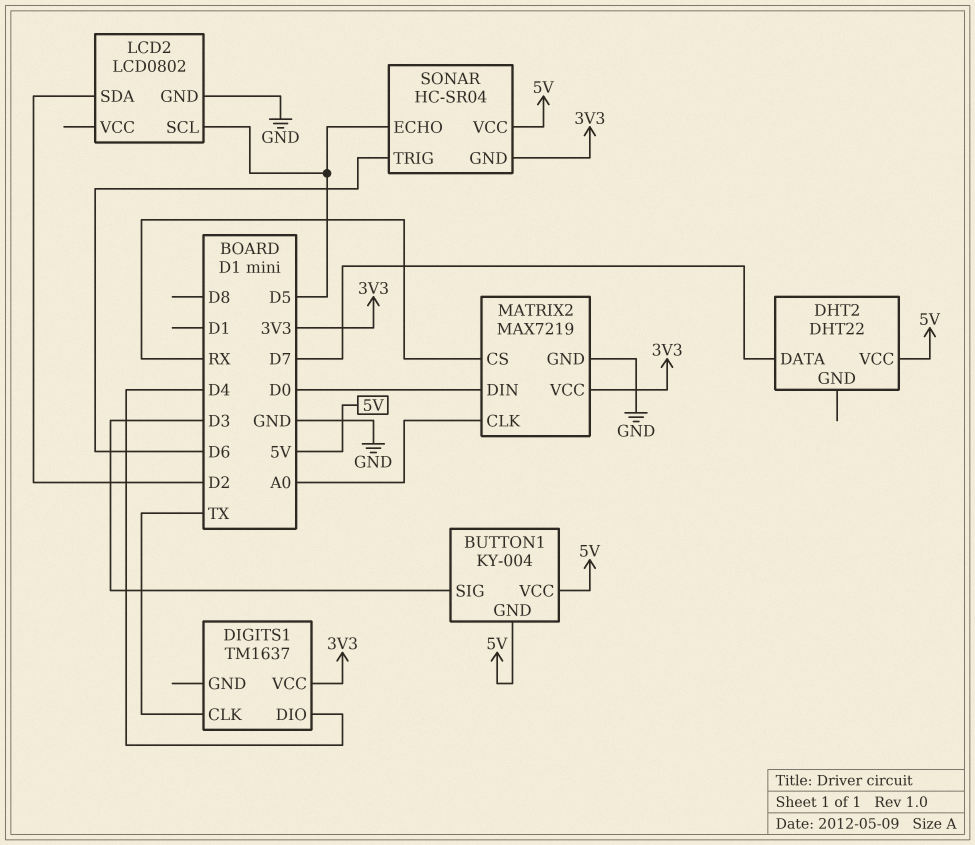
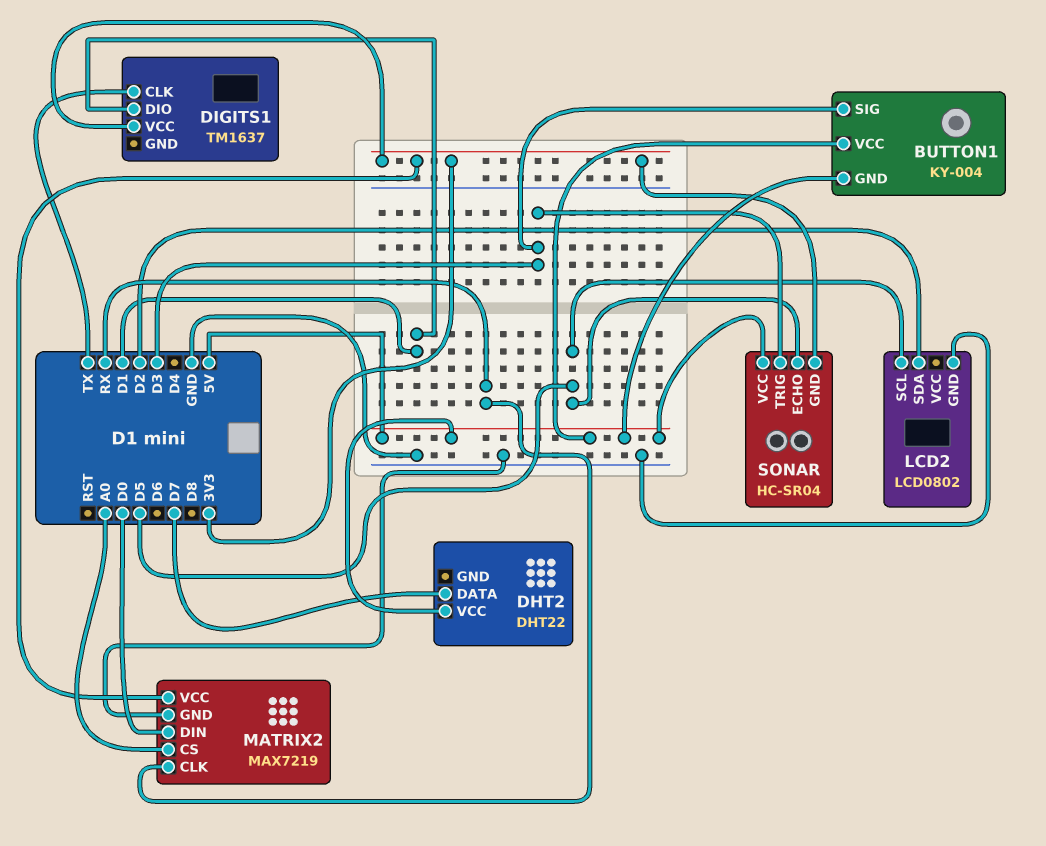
DIGITS1 pin DIO: D4 -> D1
MATRIX2 pin CLK: A0 -> RX
MATRIX2 pin CS: RX -> A0
SONAR pin TRIG: D6 -> D3

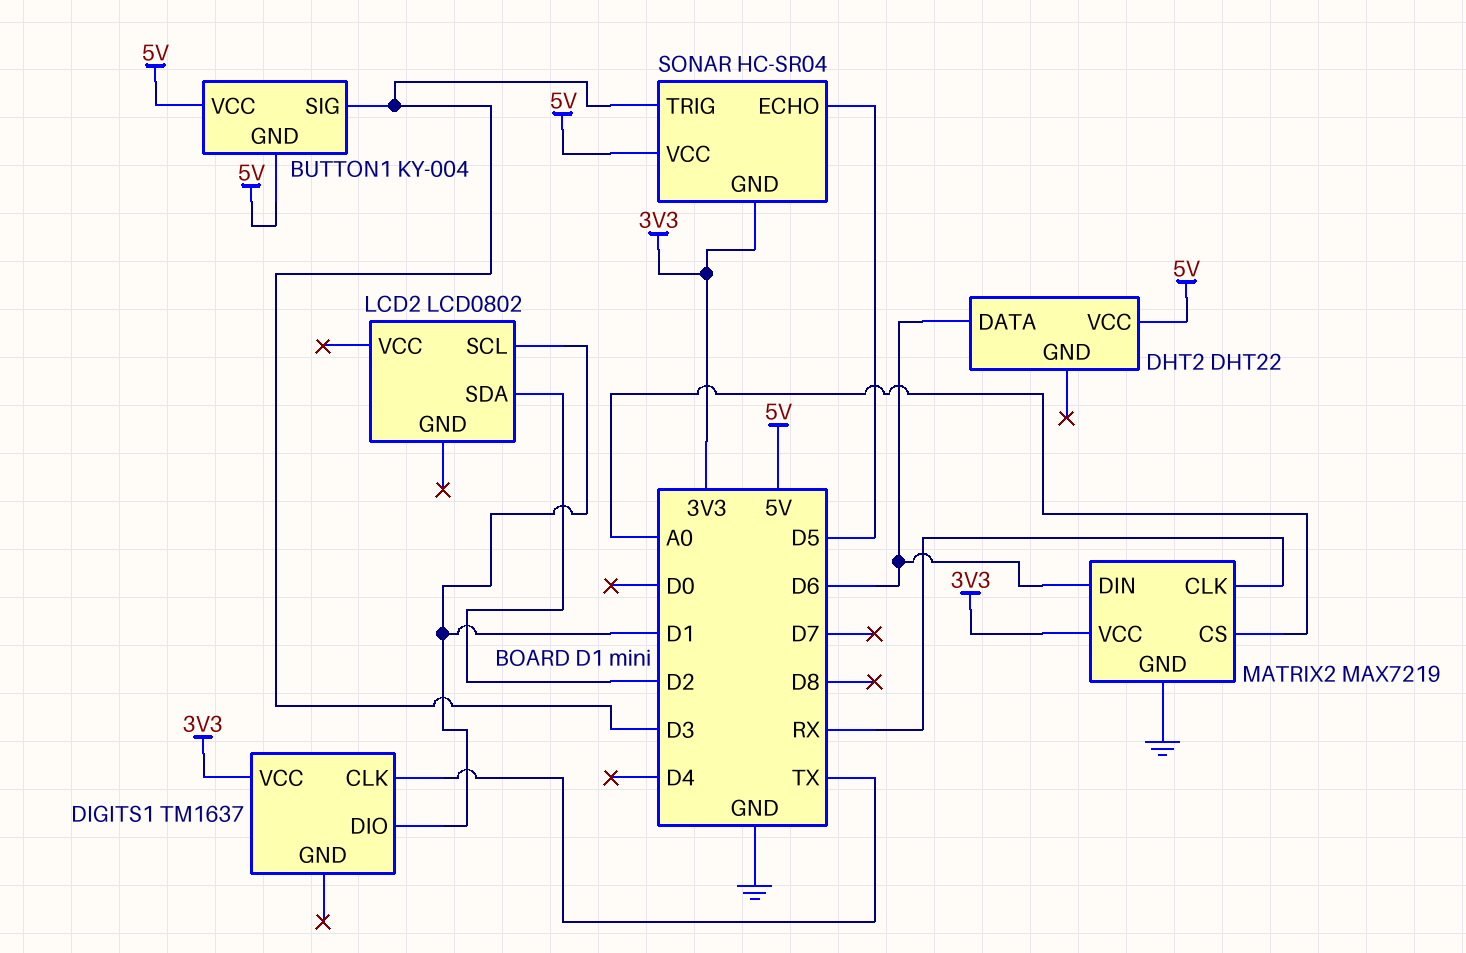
DHT2 pin DATA: D7 -> D6
LCD2 pin GND: GND -> none
LCD2 pin SCL: D5 -> D1
MATRIX2 pin DIN: D0 -> D6

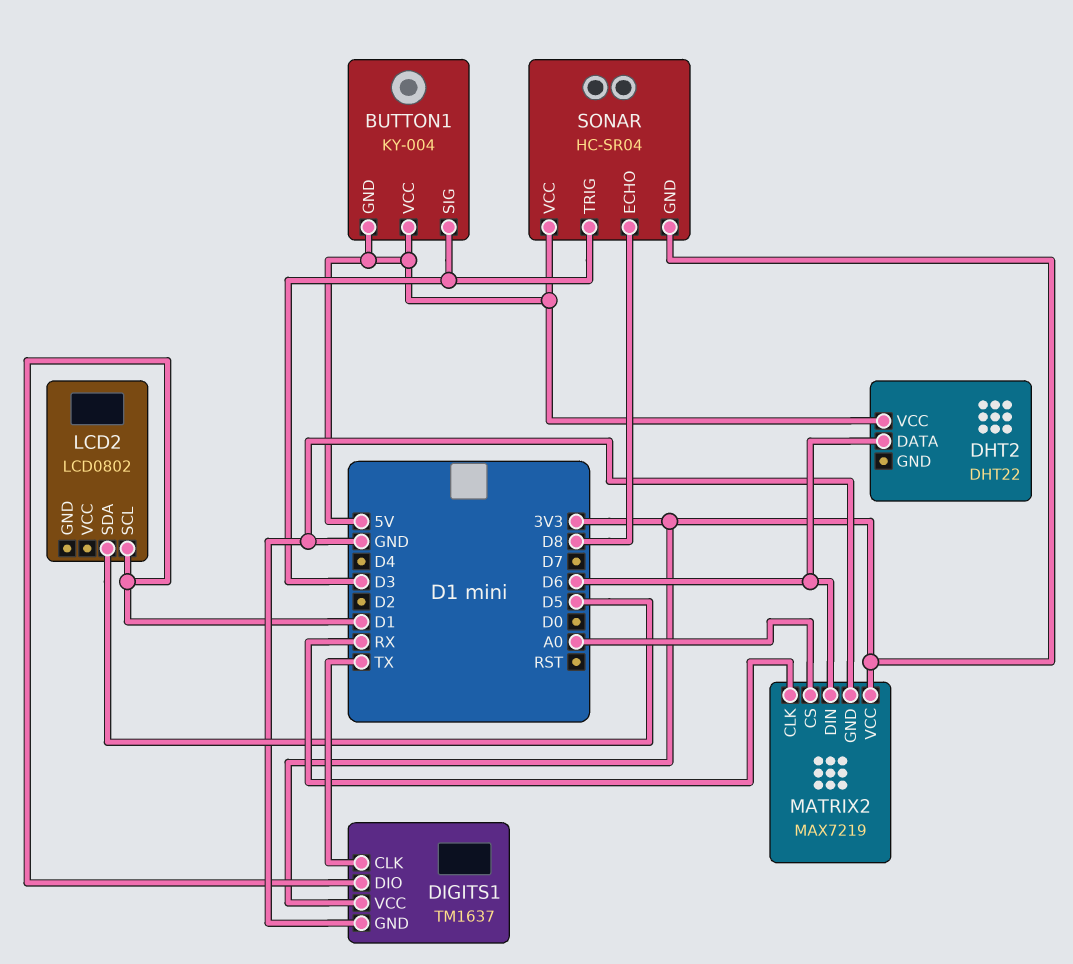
DIGITS1 pin GND: none -> GND
LCD2 pin SDA: D2 -> D5
SONAR pin ECHO: D5 -> D8

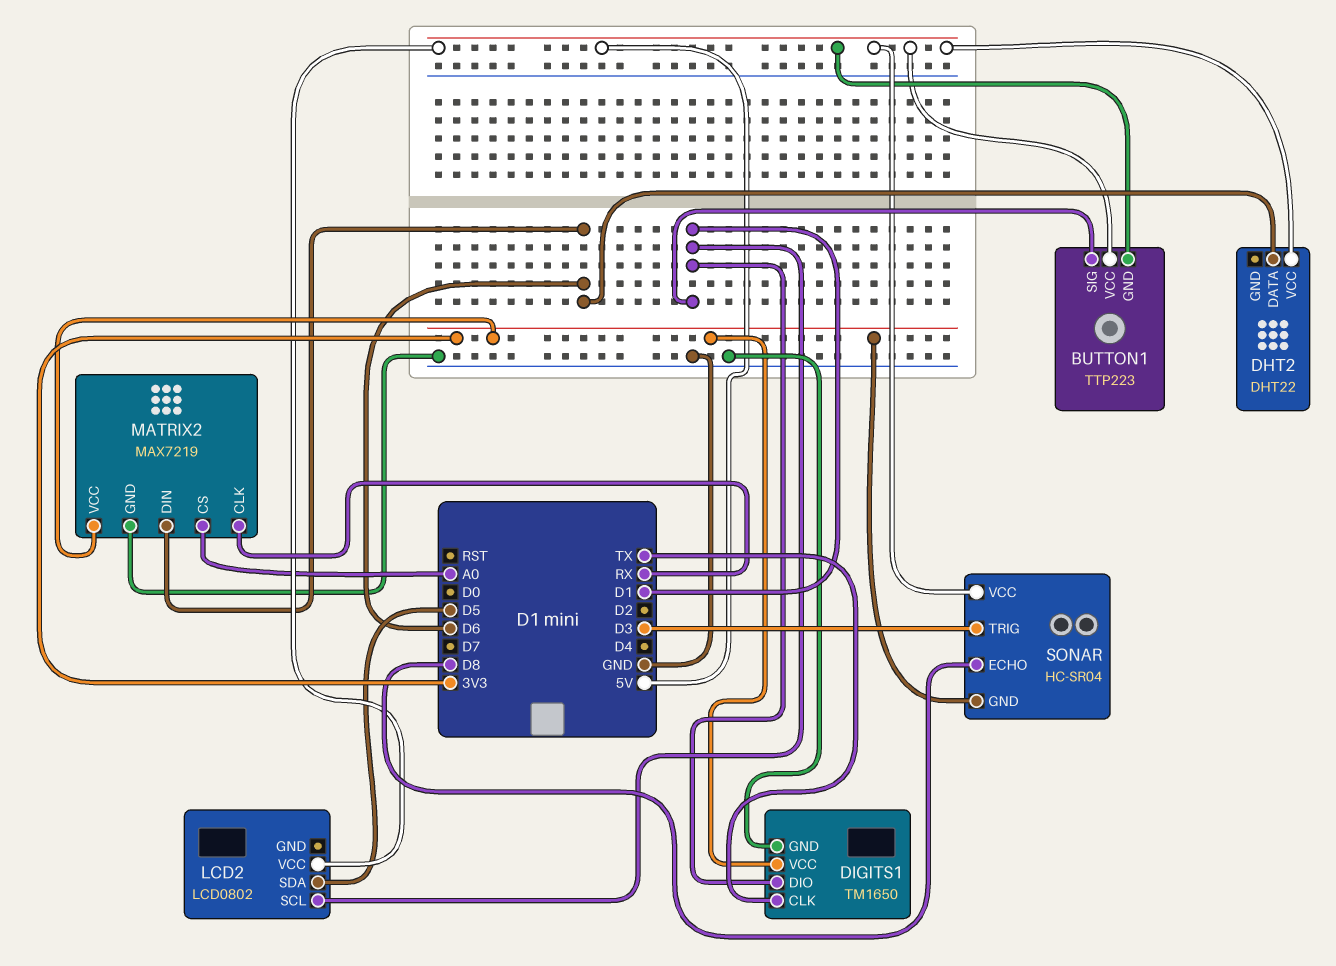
BUTTON1: KY-004 -> TTP223
BUTTON1 pin SIG: D3 -> D1
DIGITS1: TM1637 -> TM1650
LCD2 pin VCC: none -> 5V

